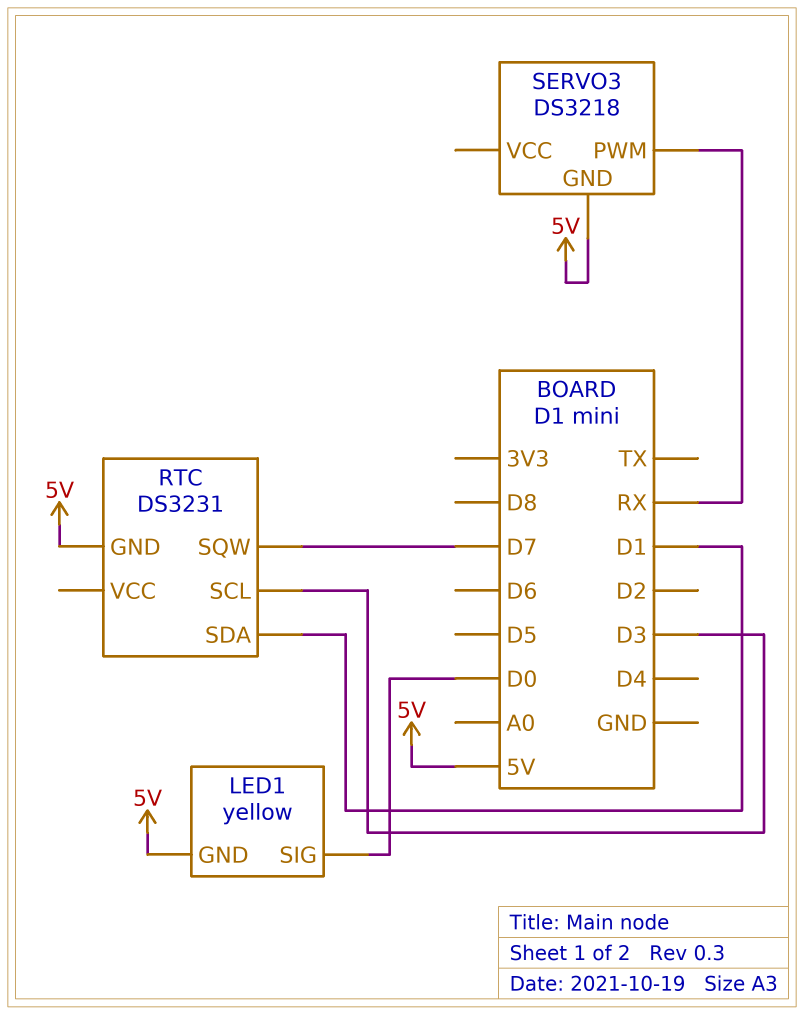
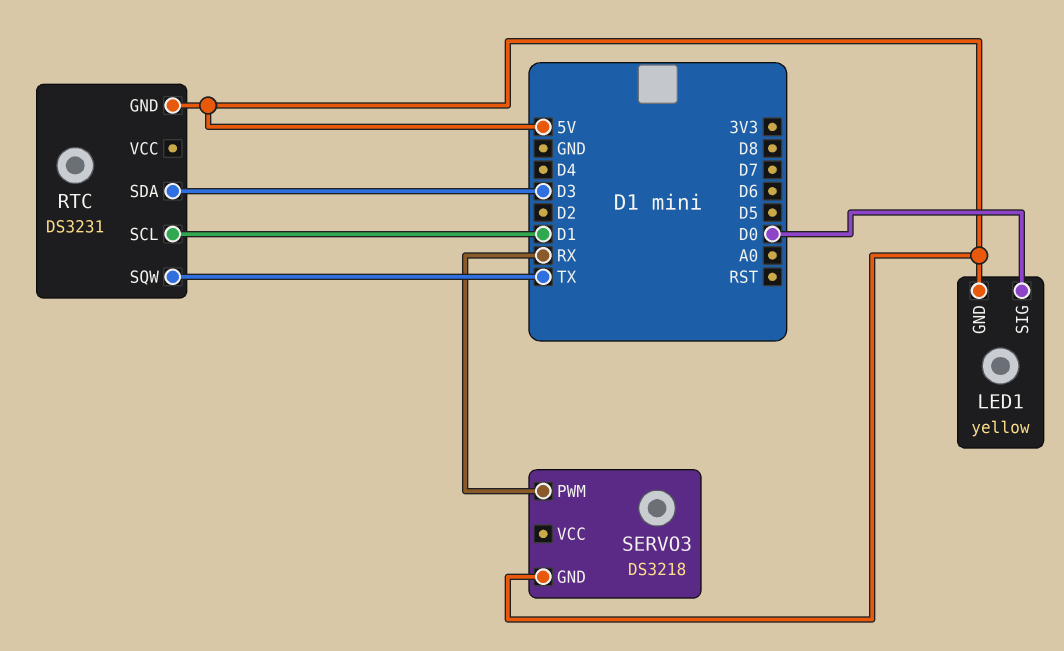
RTC pin SCL: D3 -> D1
RTC pin SDA: D1 -> D3
RTC pin SQW: D7 -> TX

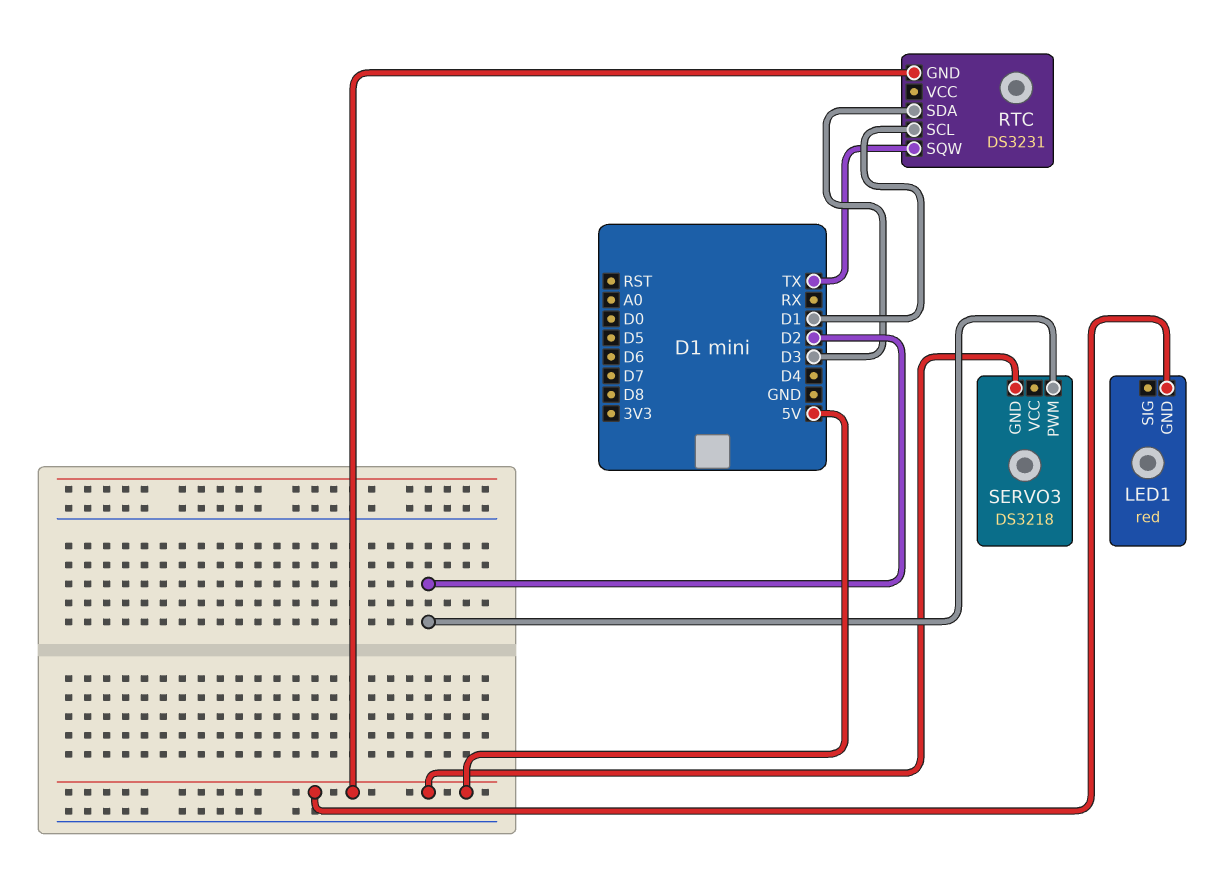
LED1: yellow -> red
LED1 pin SIG: D0 -> none
SERVO3 pin PWM: RX -> D2

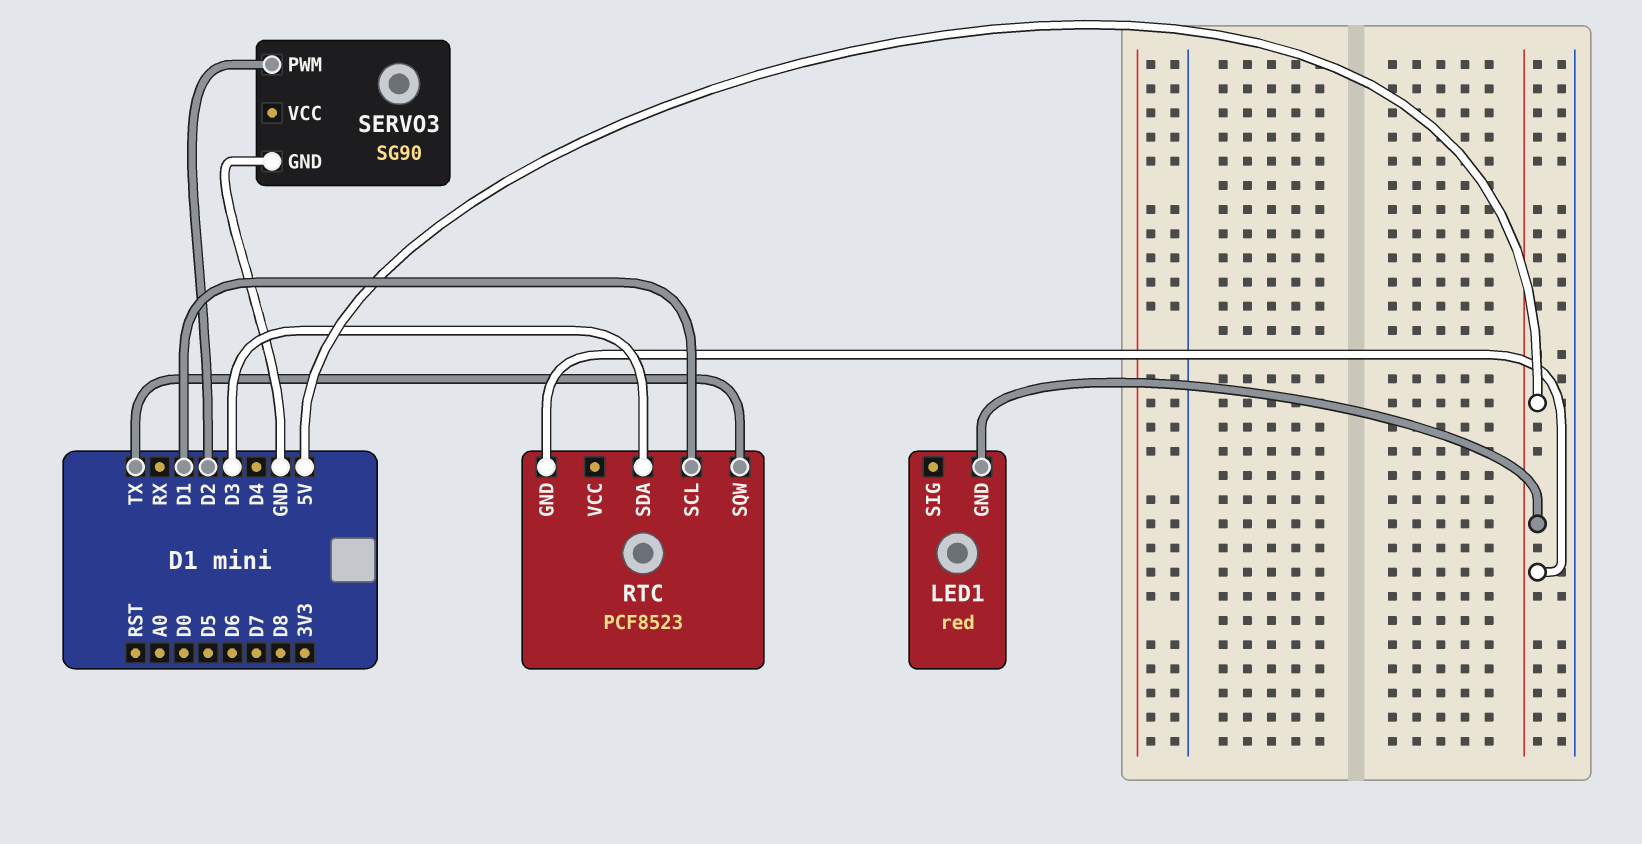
RTC: DS3231 -> PCF8523
SERVO3: DS3218 -> SG90
SERVO3 pin GND: 5V -> GND

